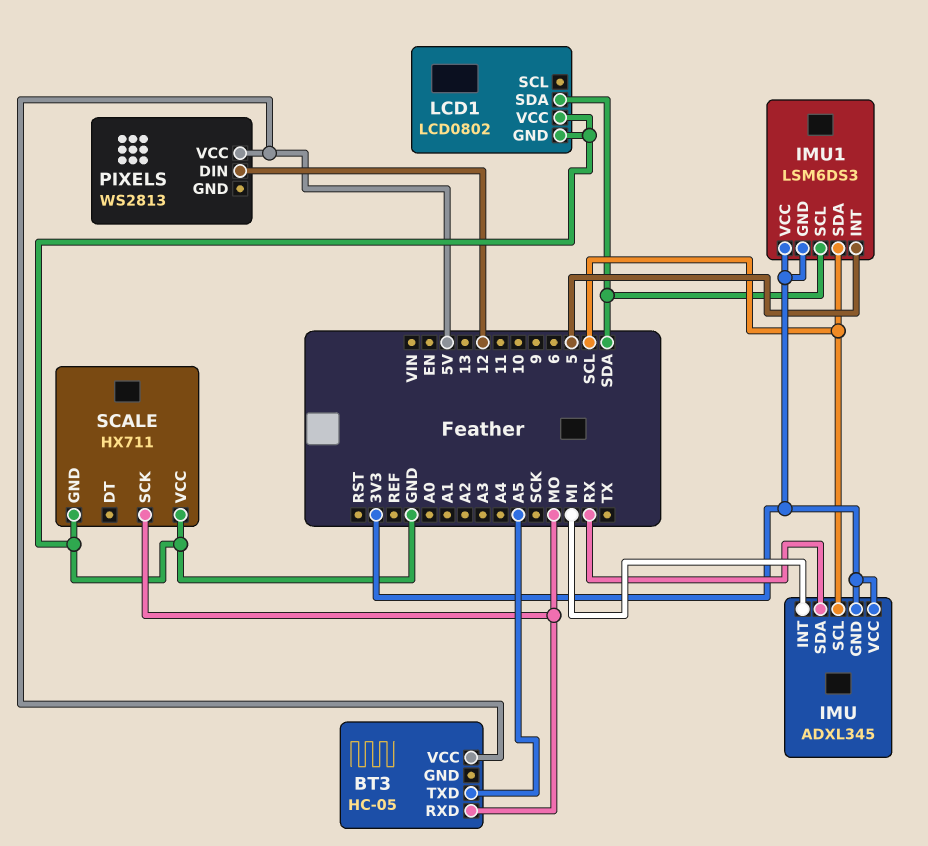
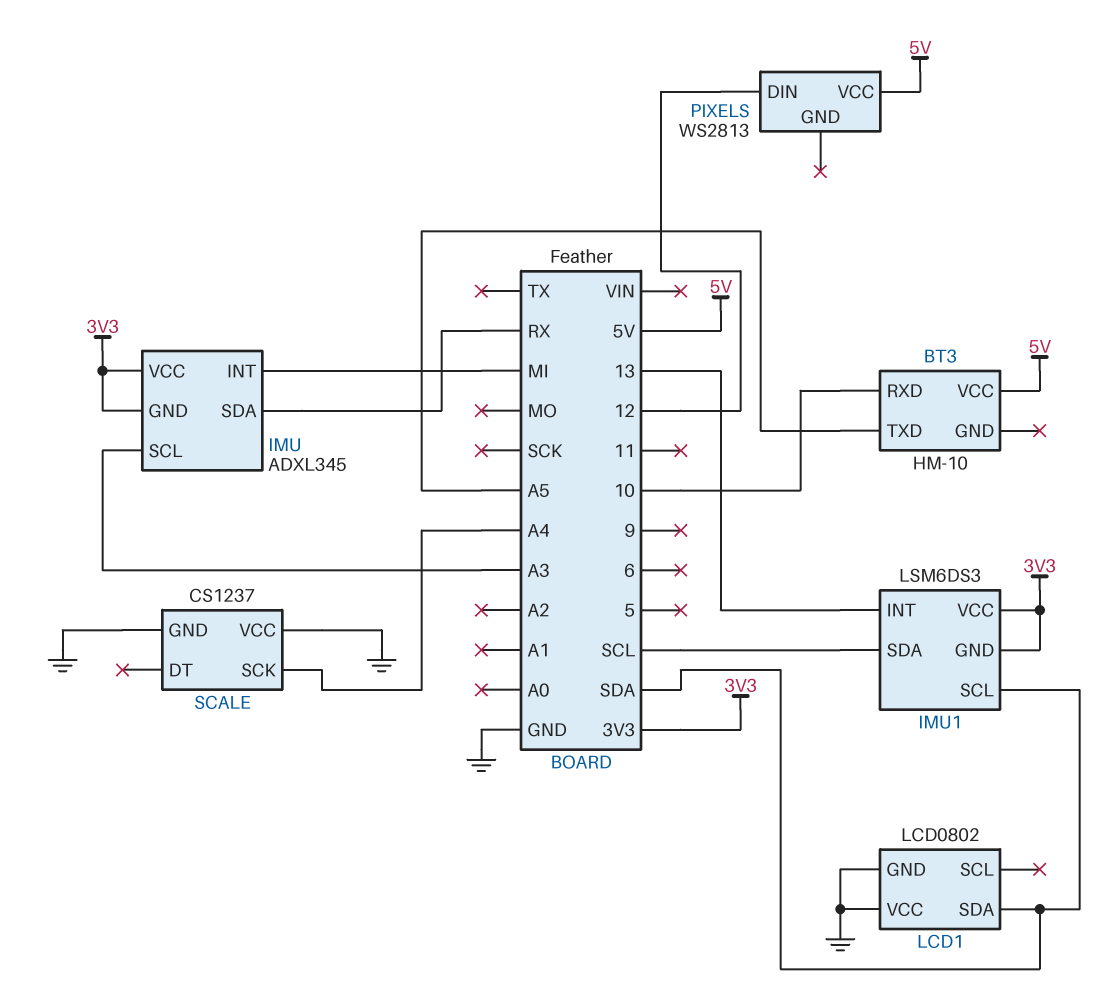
BT3: HC-05 -> HM-10
BT3 pin RXD: MO -> 10
IMU pin SCL: SCL -> A3
IMU1 pin INT: 5 -> 13
SCALE: HX711 -> CS1237
SCALE pin SCK: MO -> A4

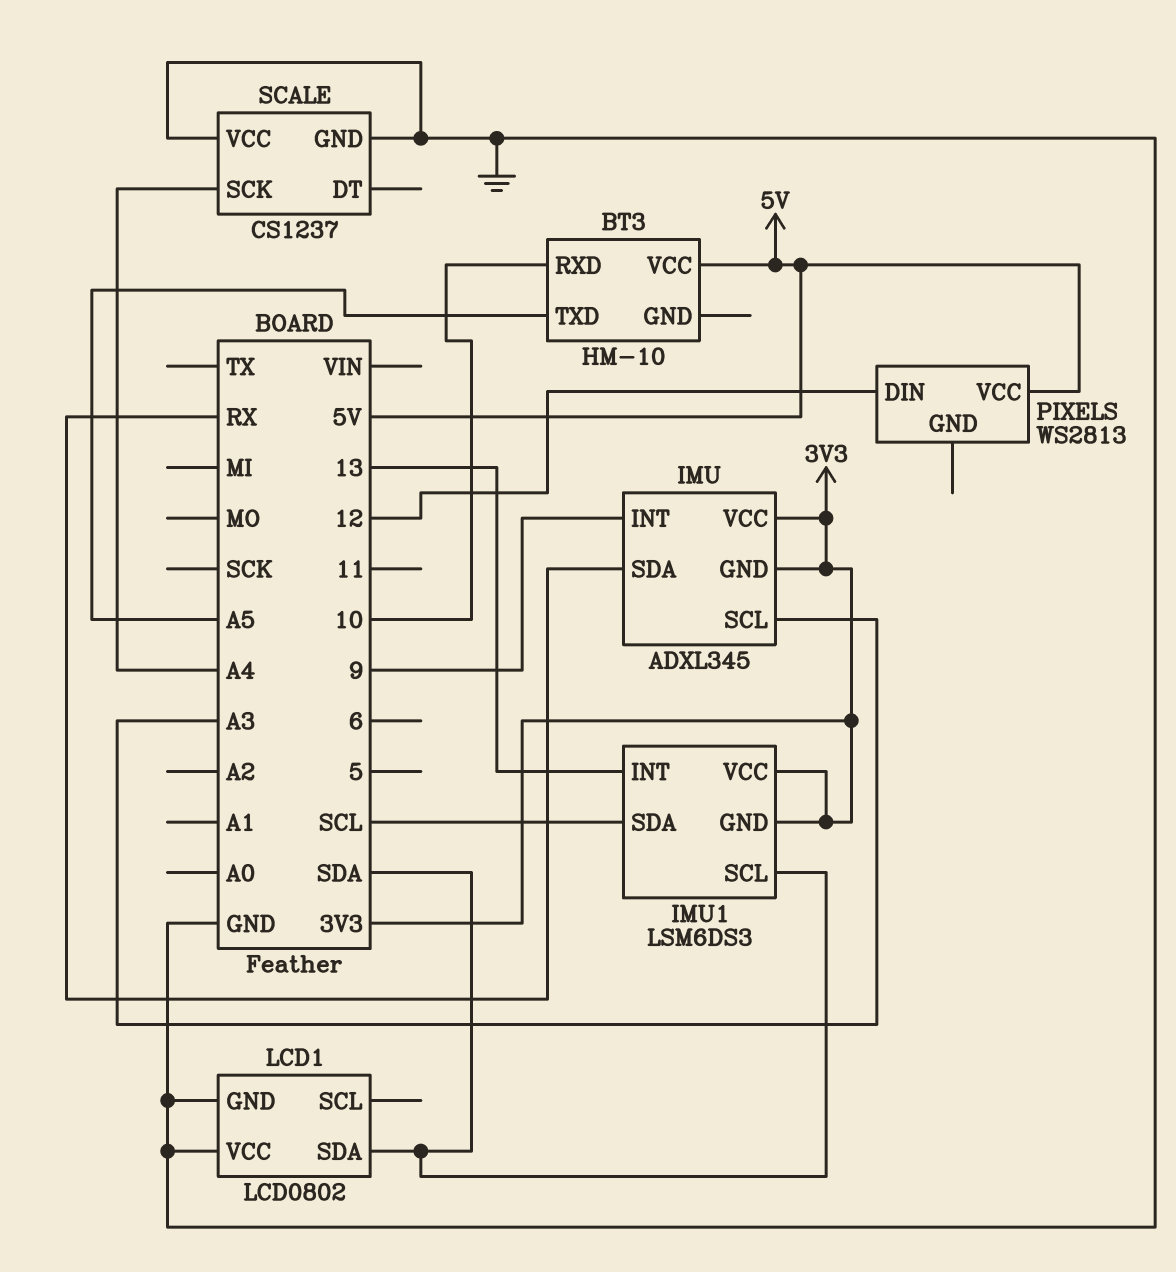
IMU pin INT: MI -> 9

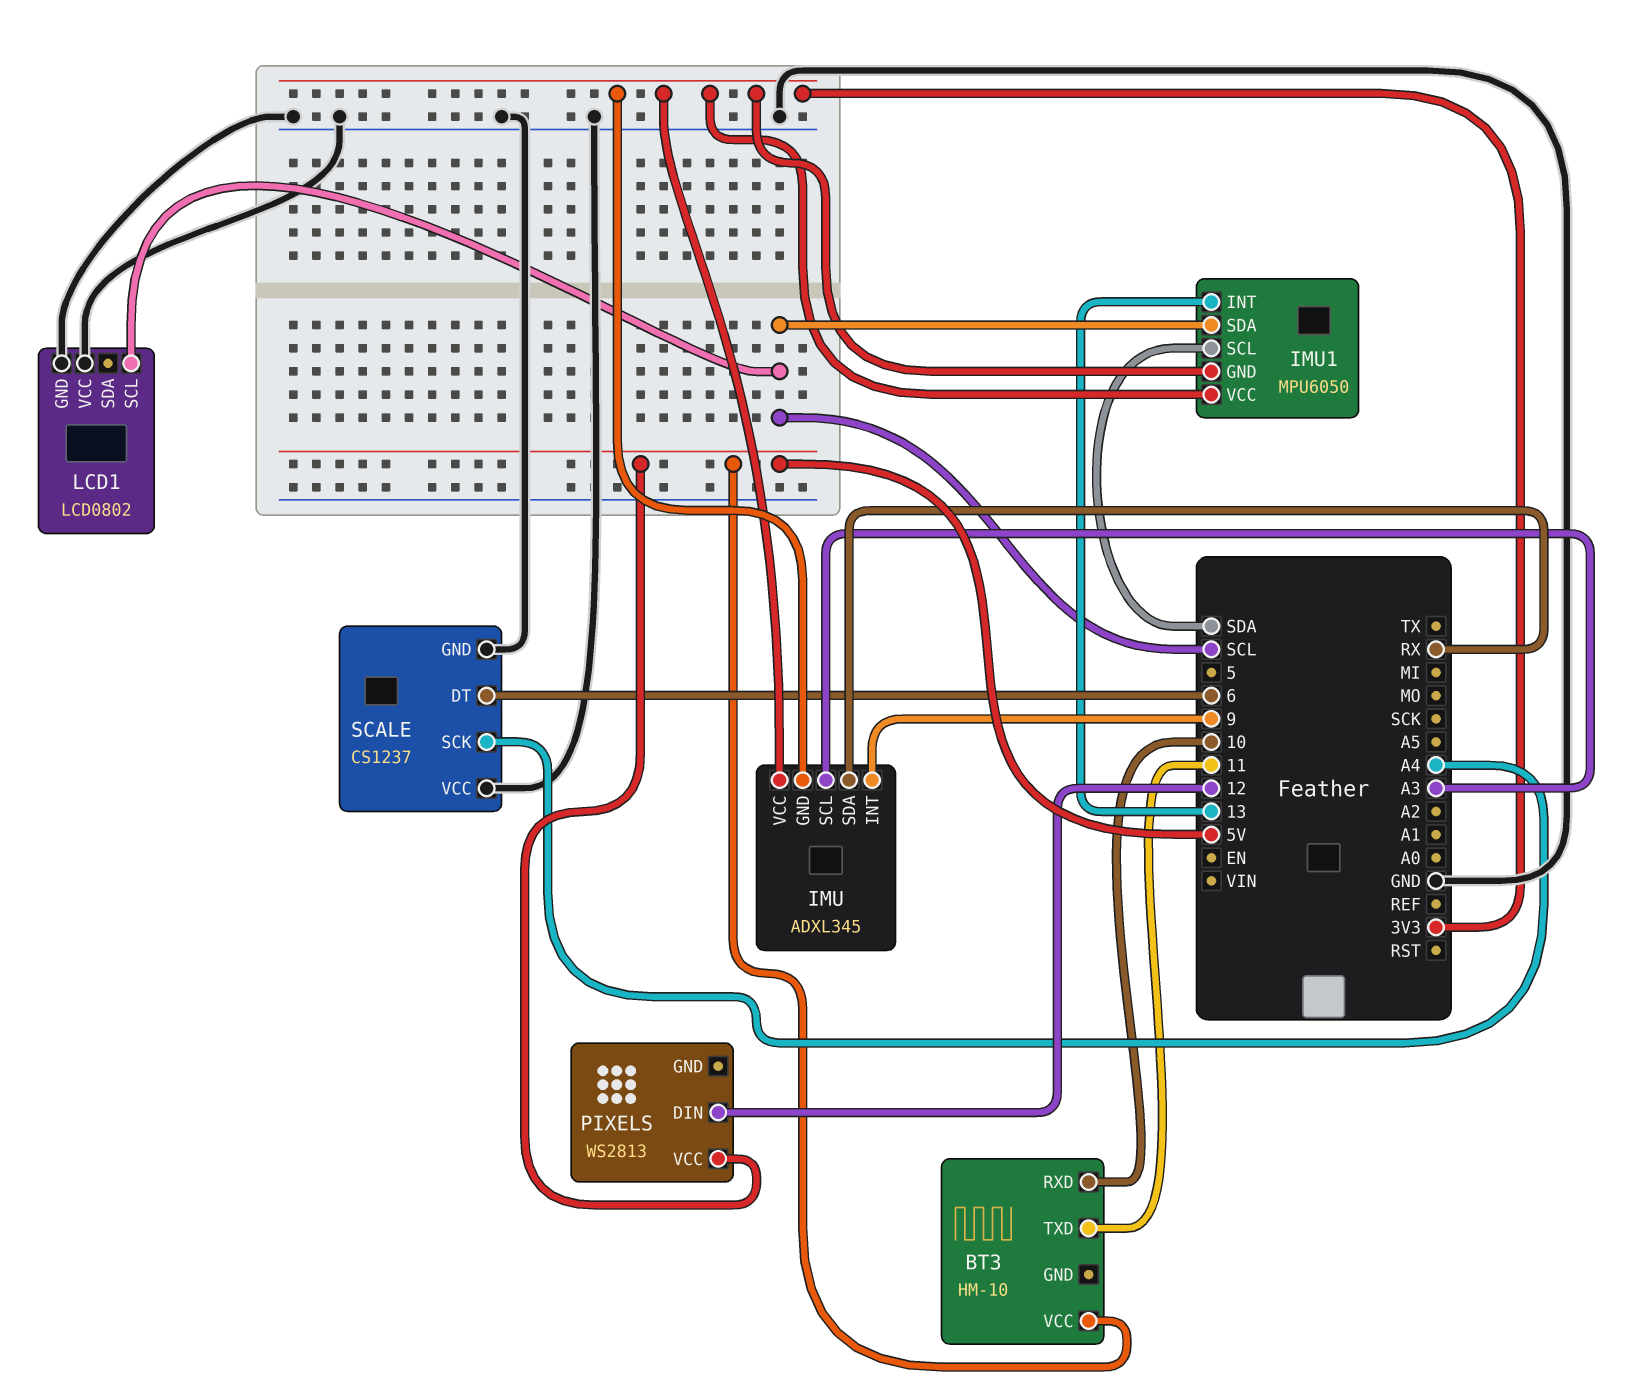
BT3 pin TXD: A5 -> 11
IMU1: LSM6DS3 -> MPU6050
LCD1 pin SCL: none -> SCL
LCD1 pin SDA: SDA -> none
SCALE pin DT: none -> 6

